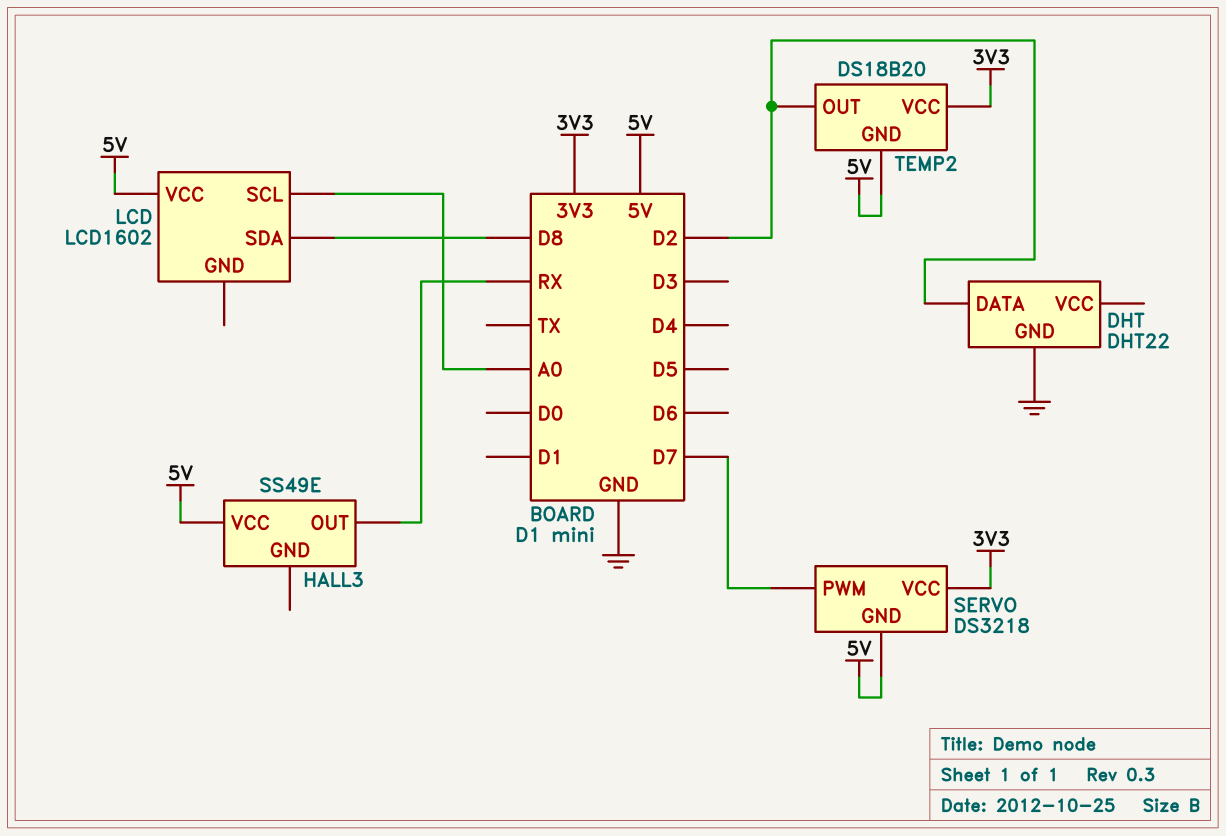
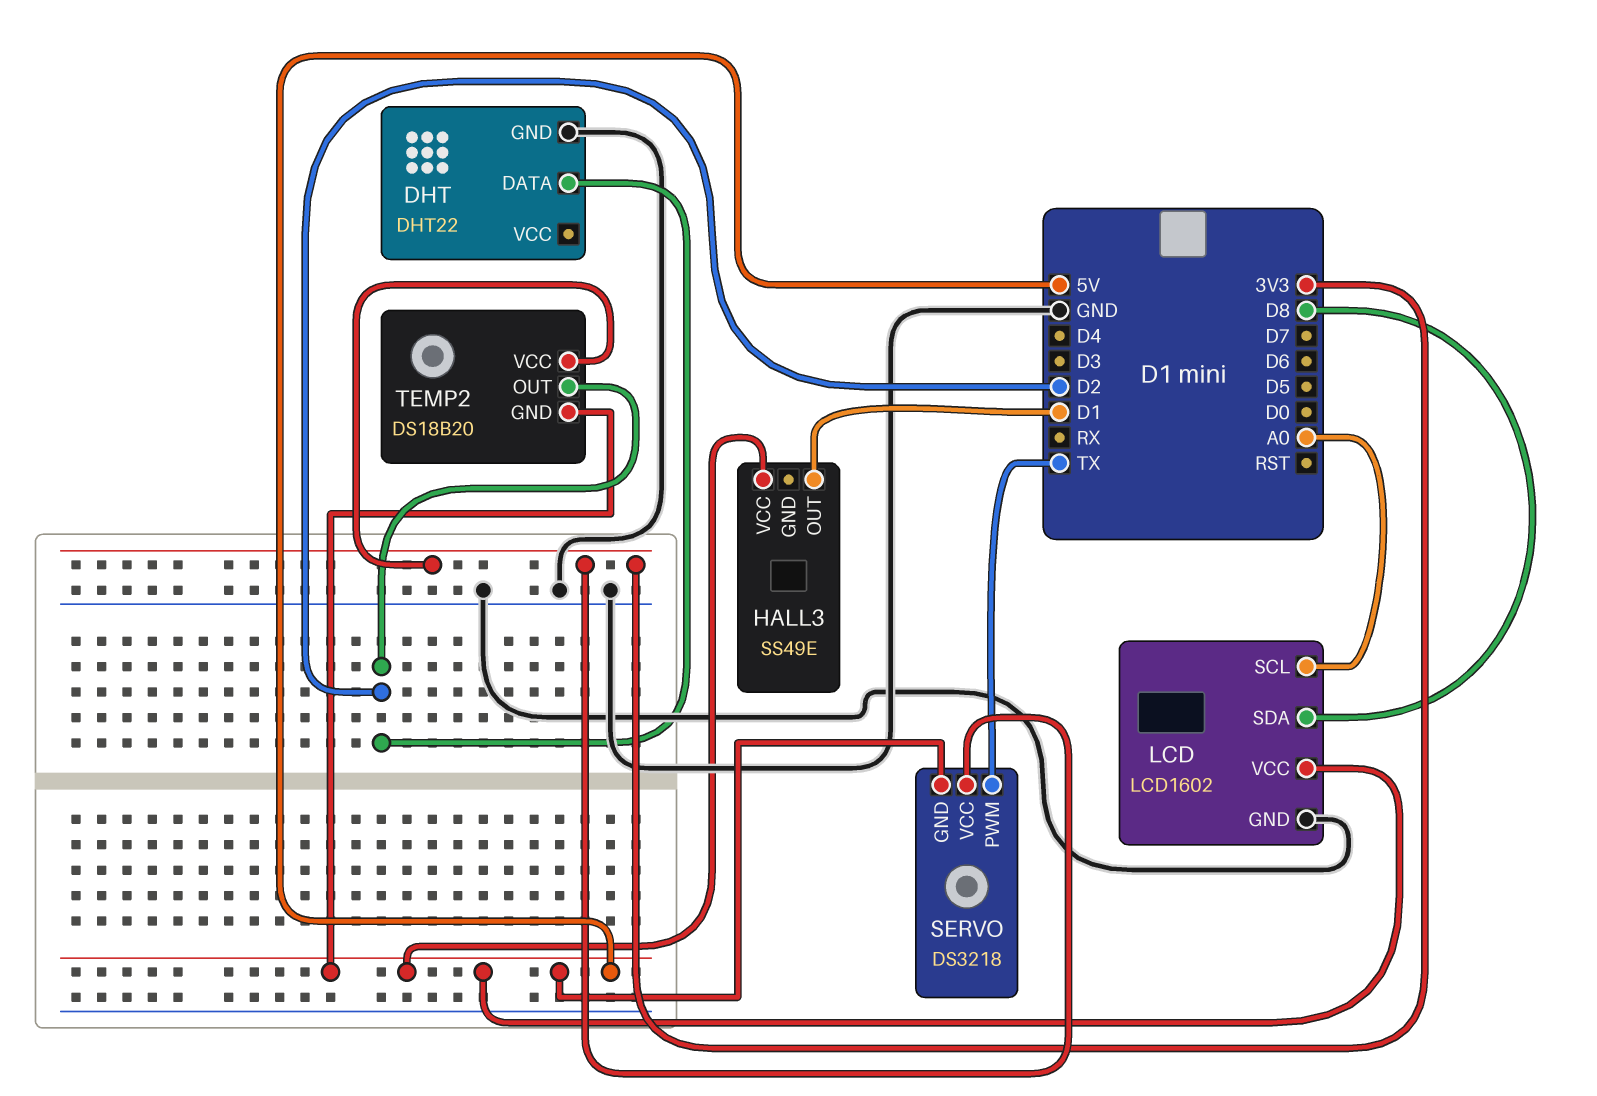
HALL3 pin OUT: RX -> D1
LCD pin GND: none -> GND
SERVO pin PWM: D7 -> TX

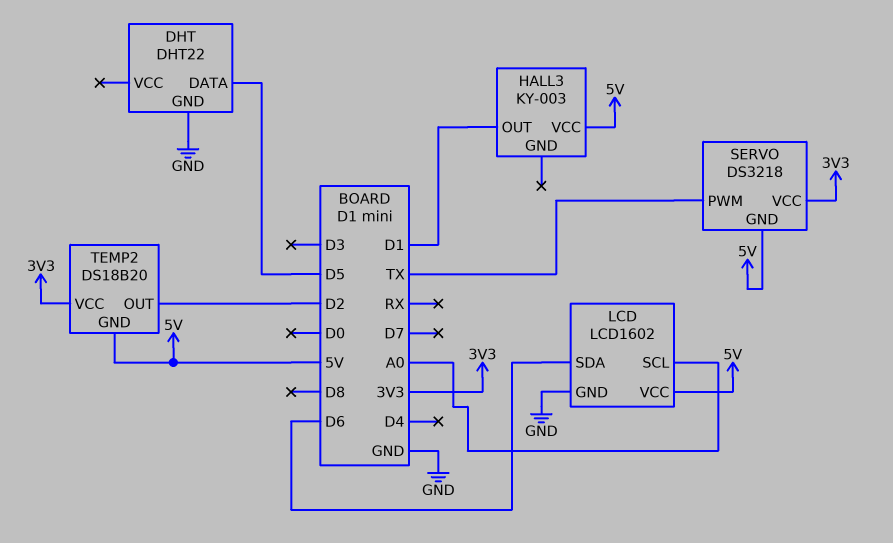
DHT pin DATA: D2 -> D5
HALL3: SS49E -> KY-003
LCD pin SDA: D8 -> D6

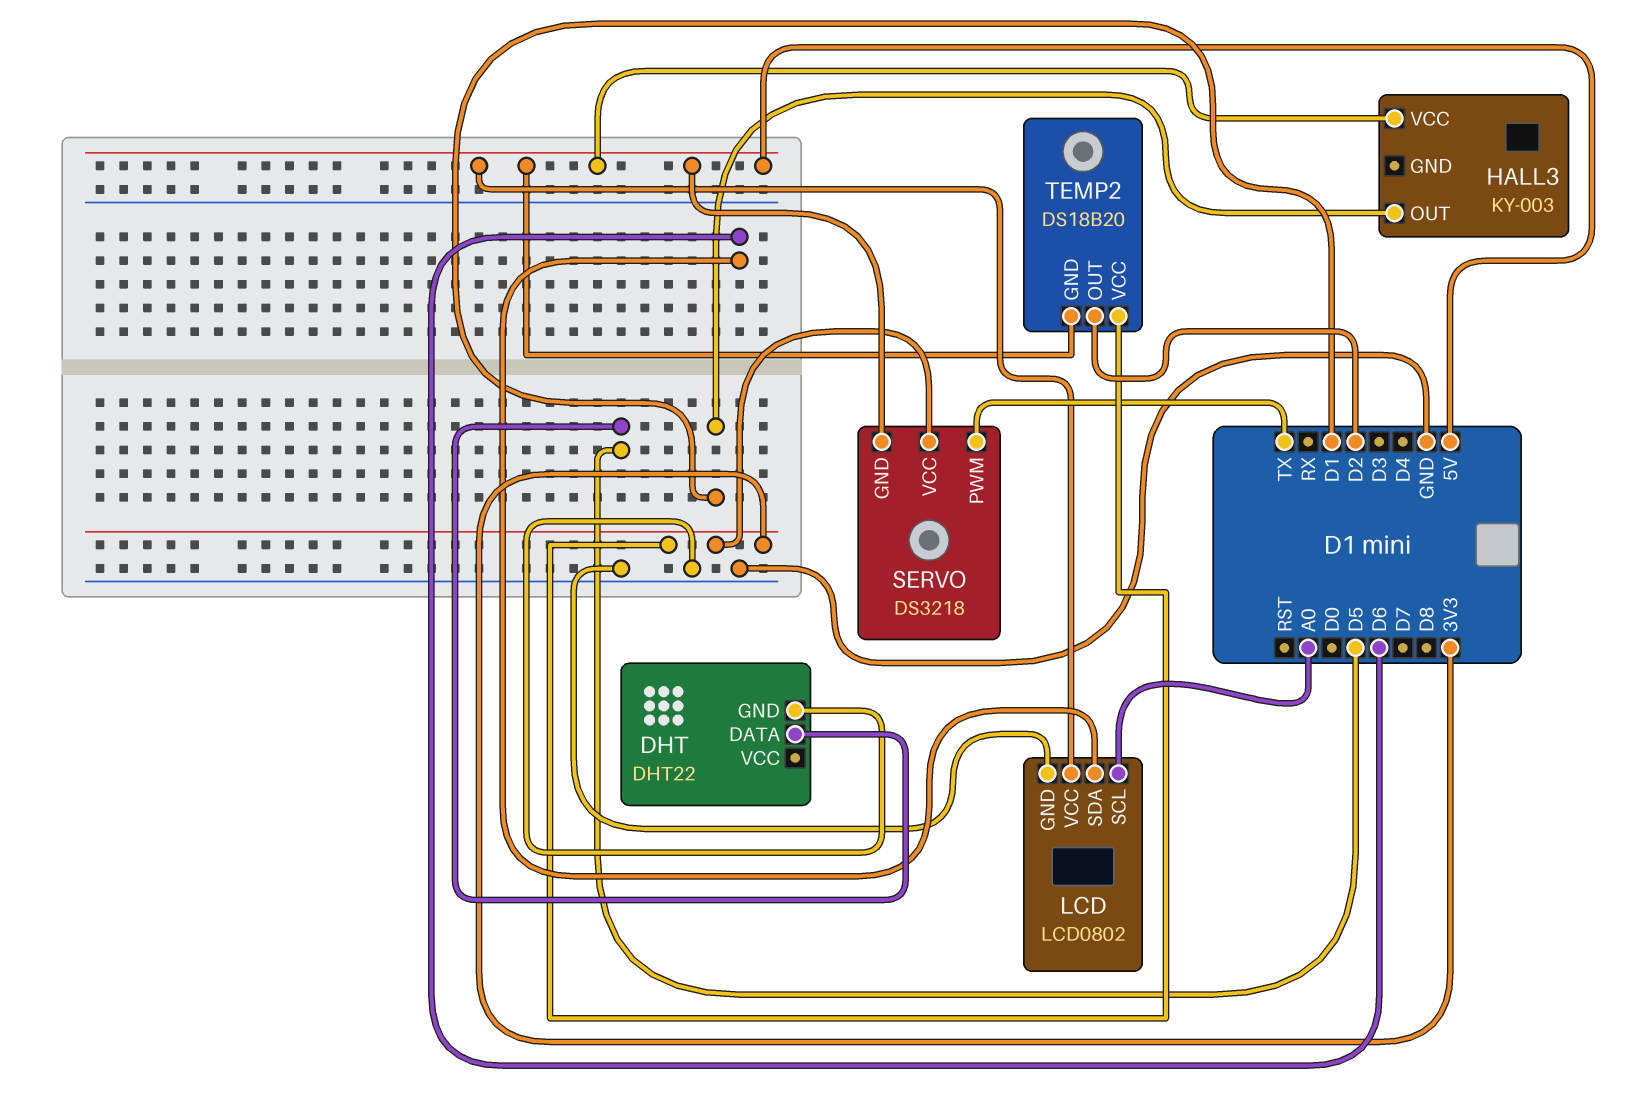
LCD: LCD1602 -> LCD0802

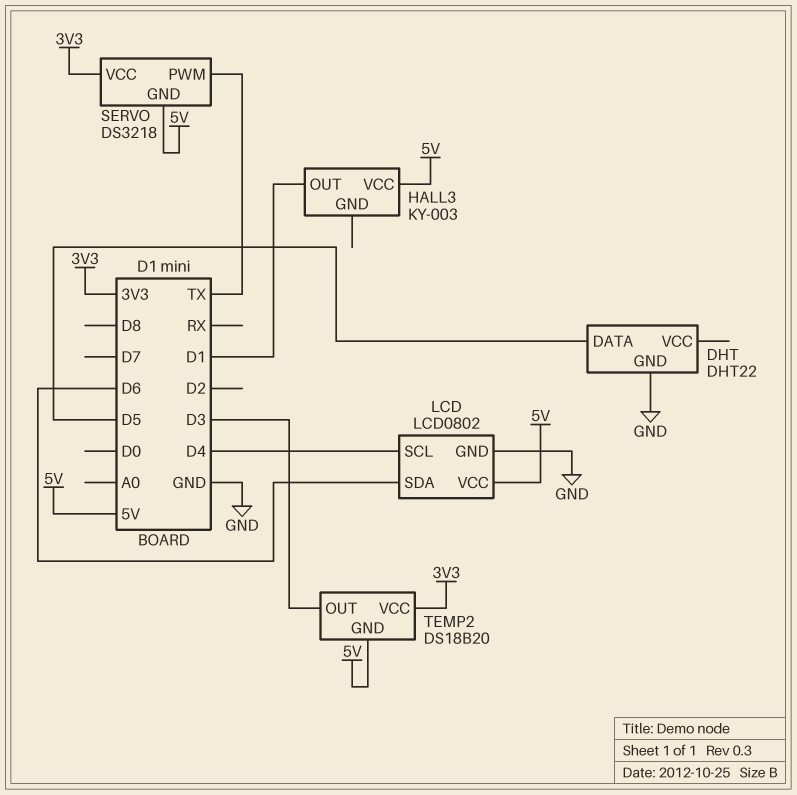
LCD pin SCL: A0 -> D4
TEMP2 pin OUT: D2 -> D3

